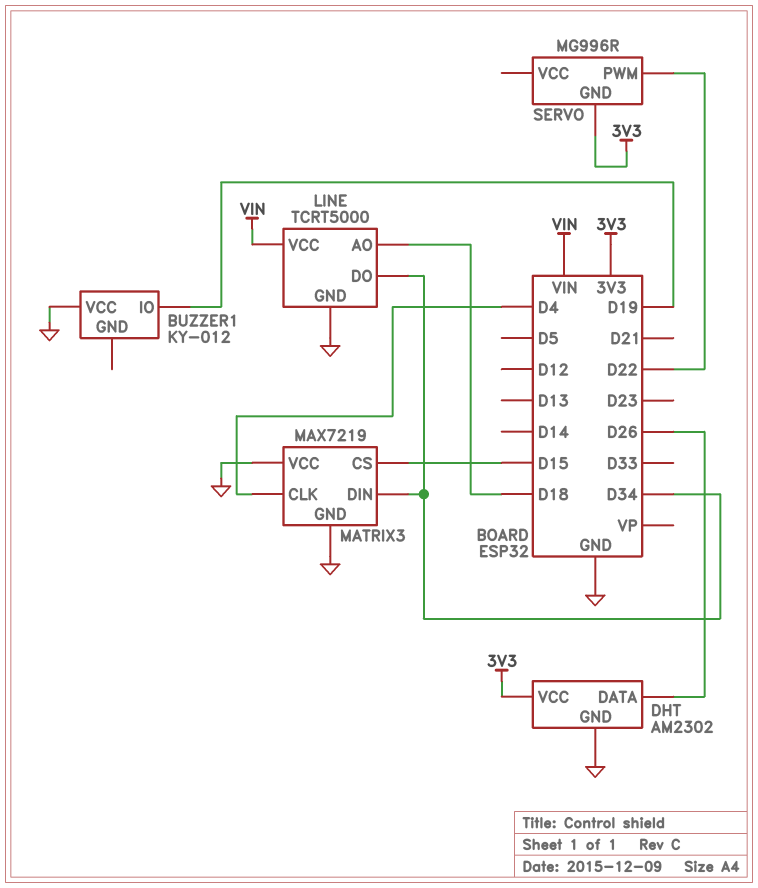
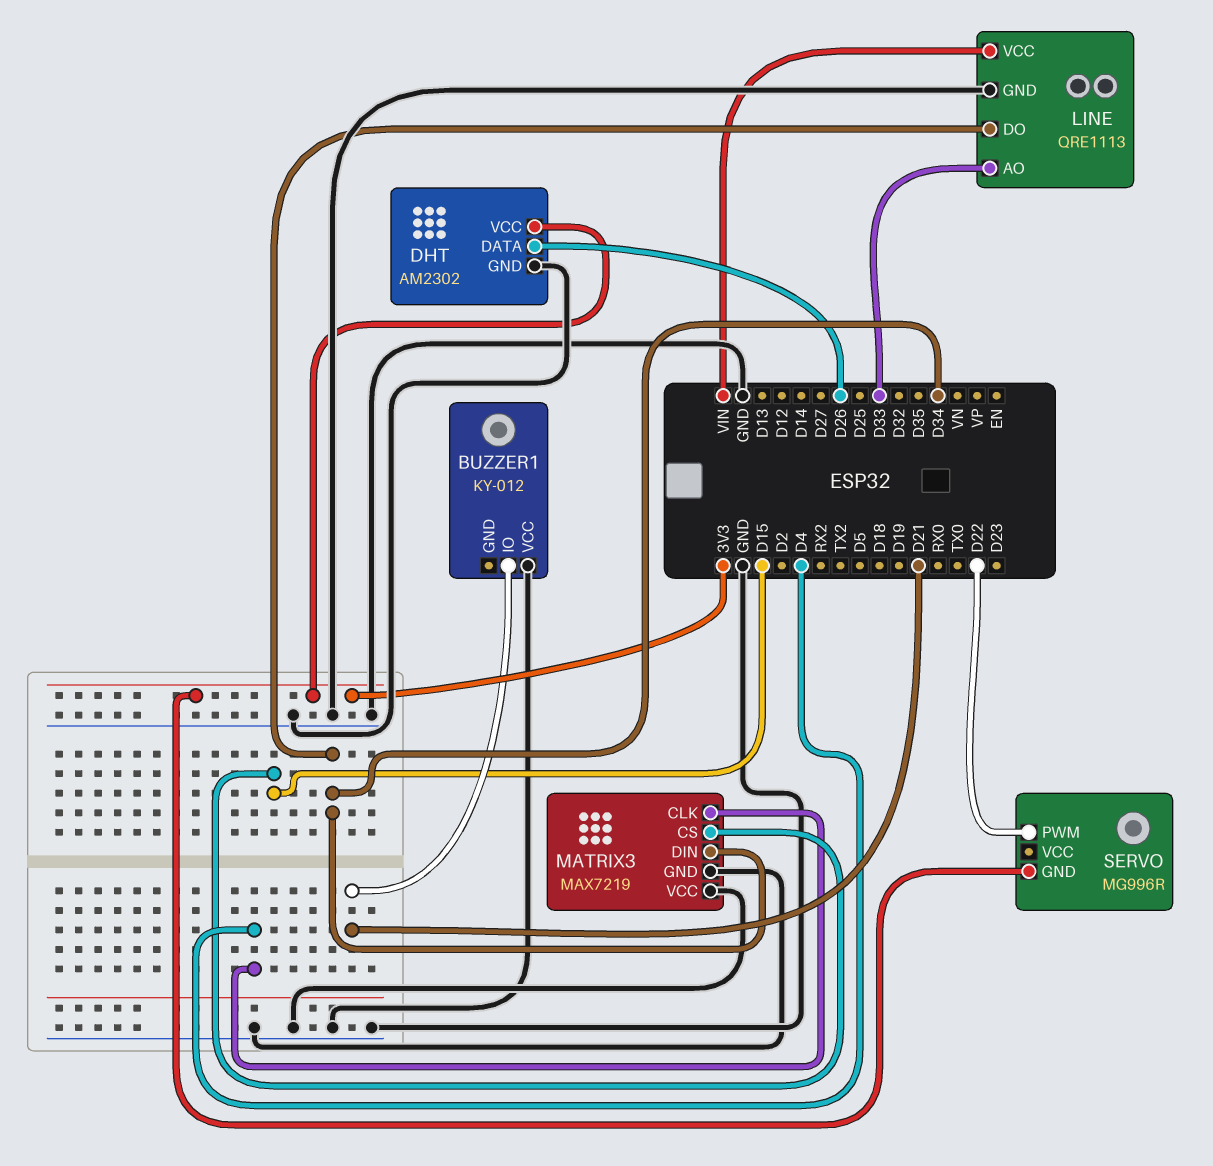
BUZZER1 pin IO: D19 -> D21
LINE: TCRT5000 -> QRE1113
LINE pin AO: D18 -> D33

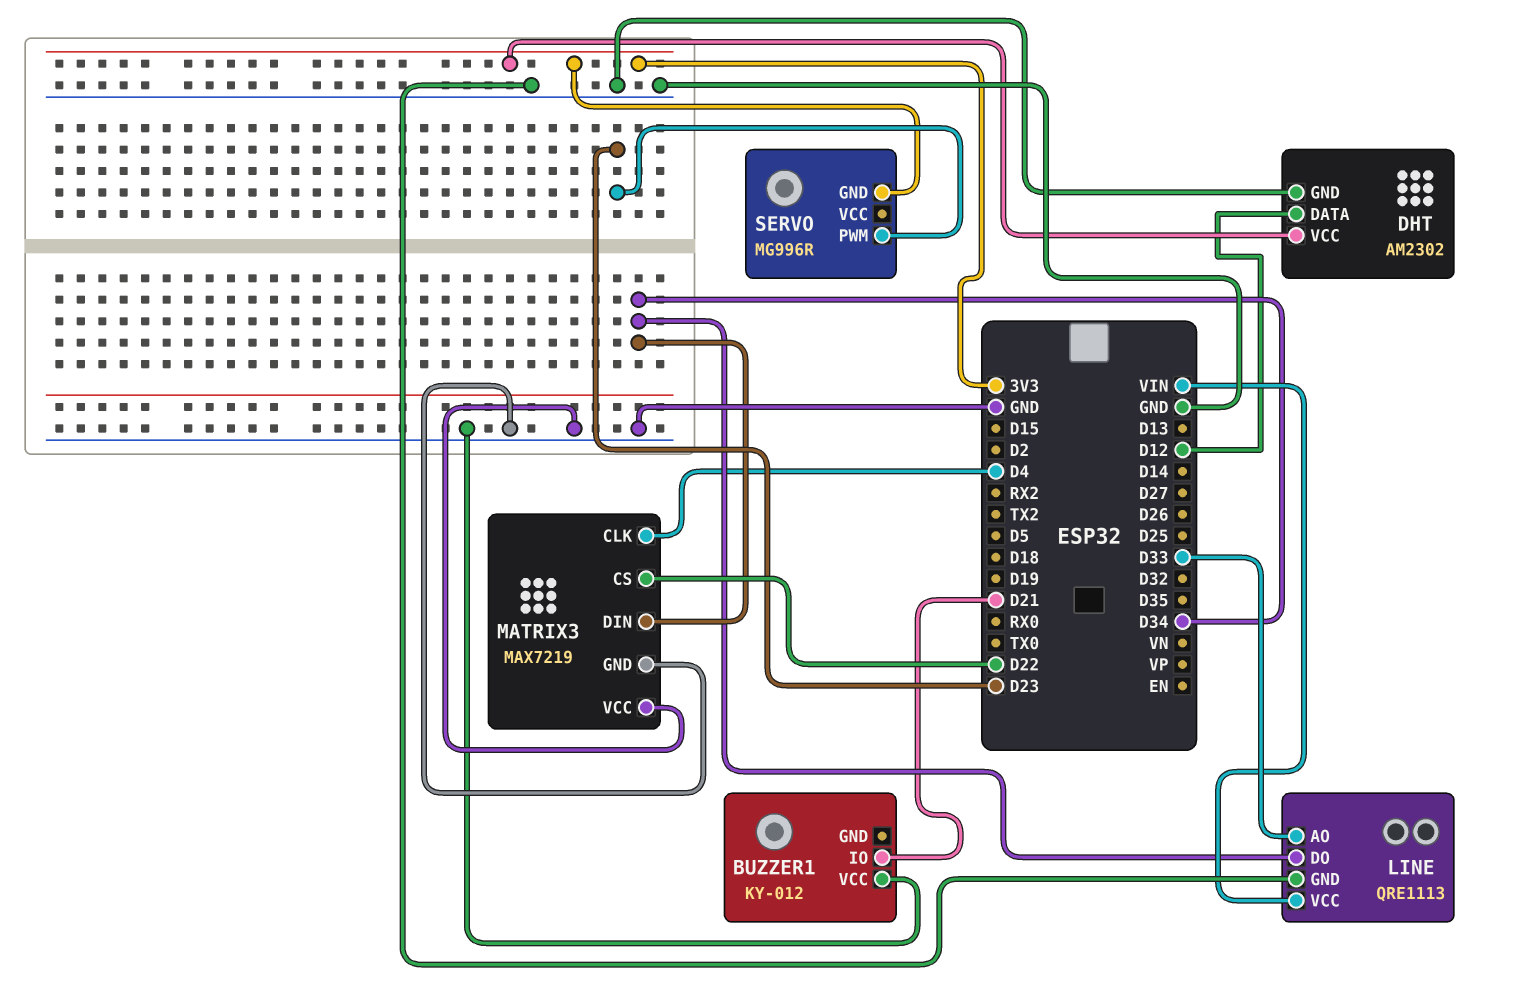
DHT pin DATA: D26 -> D12
MATRIX3 pin CS: D15 -> D22
SERVO pin PWM: D22 -> D23

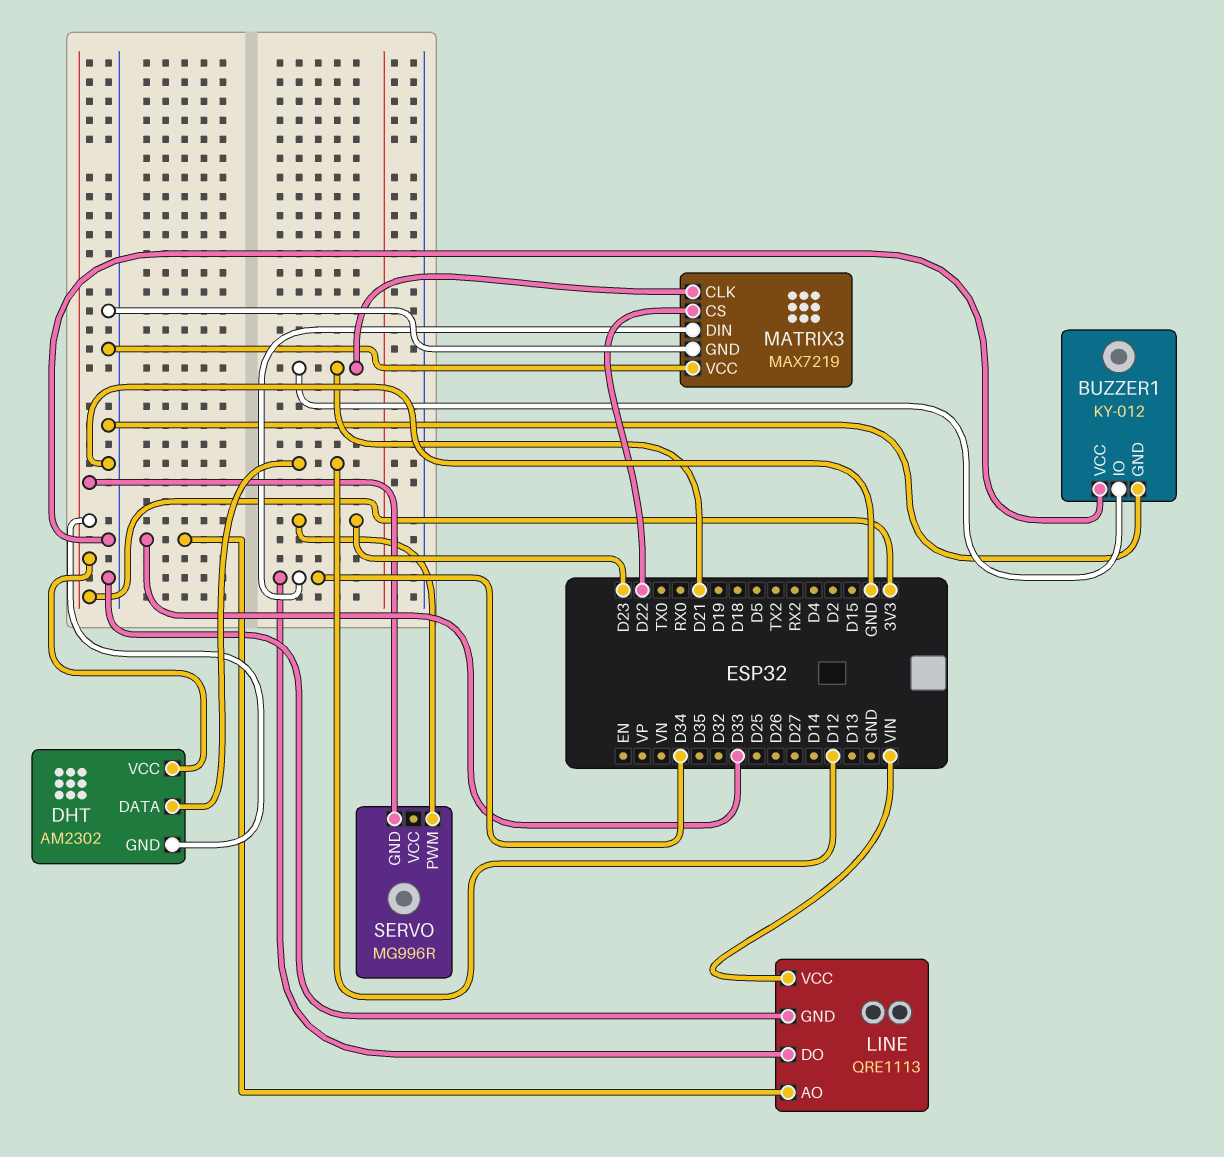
BUZZER1 pin GND: none -> GND
DHT pin GND: GND -> 3V3
MATRIX3 pin CLK: D4 -> D21

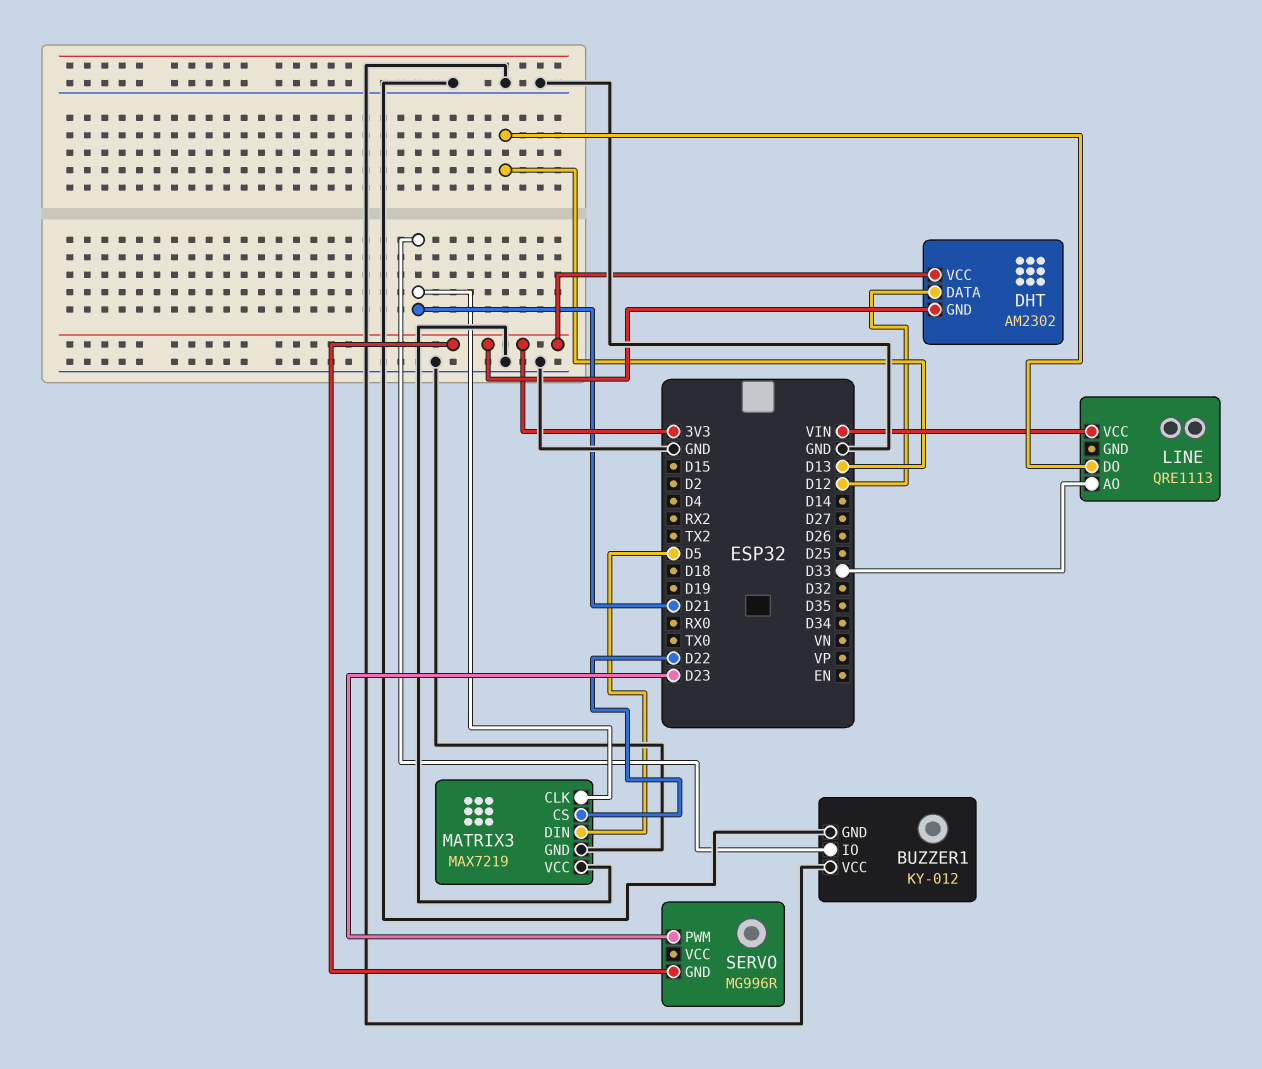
LINE pin DO: D34 -> D13
LINE pin GND: GND -> none
MATRIX3 pin DIN: D34 -> D5

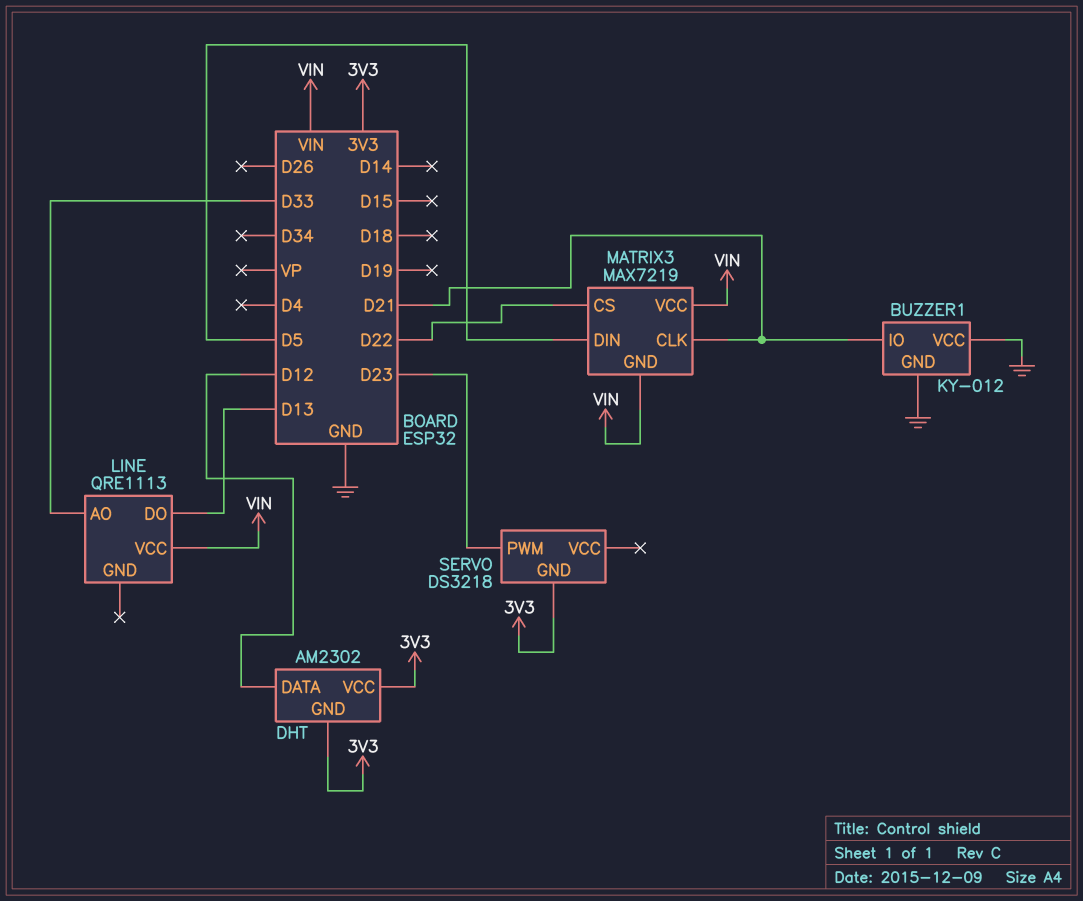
MATRIX3 pin GND: GND -> VIN
MATRIX3 pin VCC: GND -> VIN
SERVO: MG996R -> DS3218

